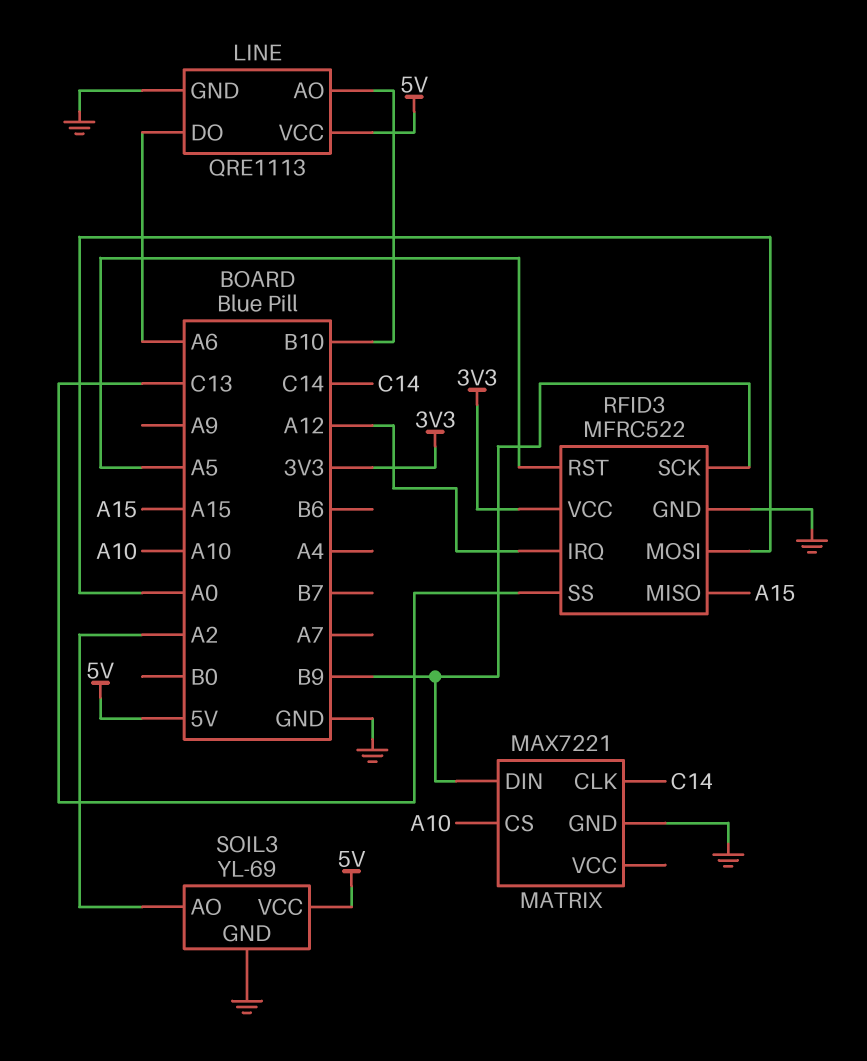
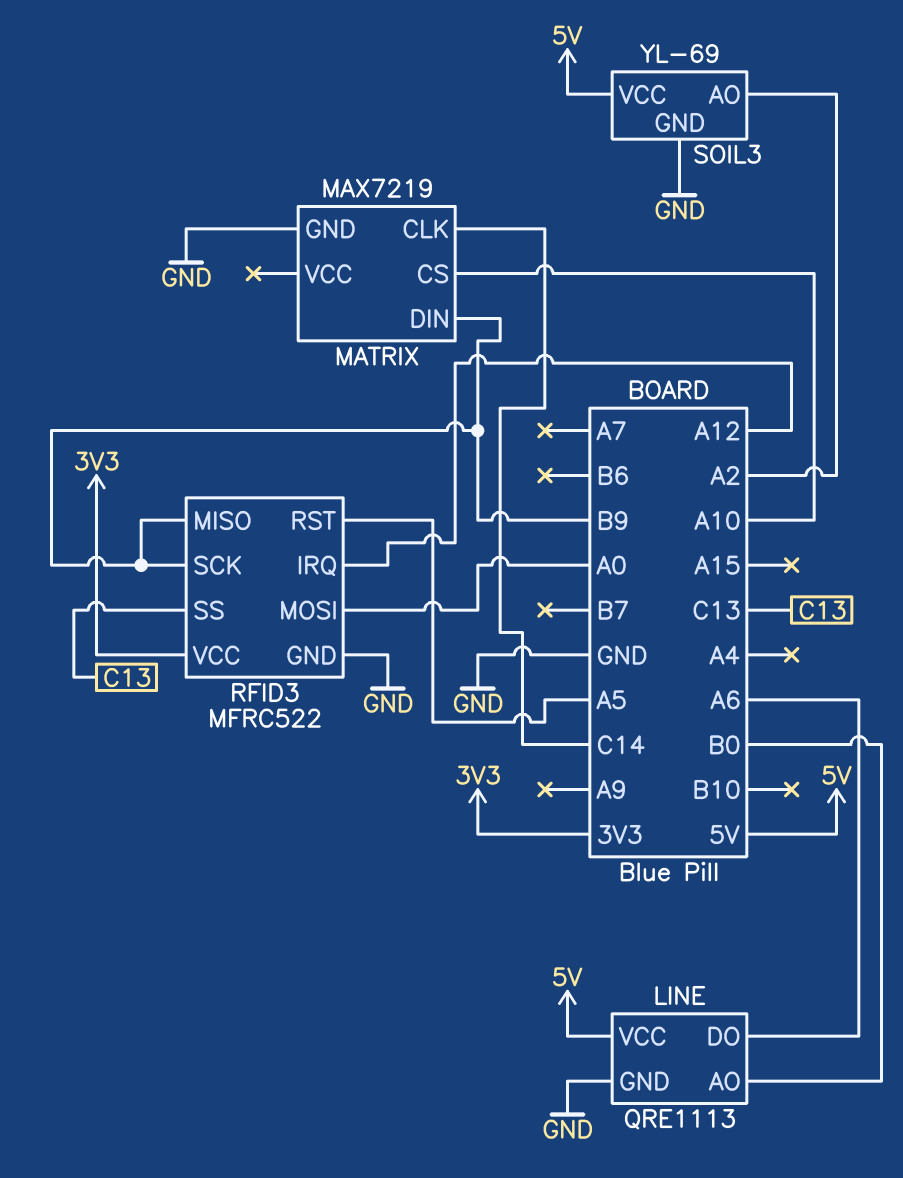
LINE pin AO: B10 -> B0
MATRIX: MAX7221 -> MAX7219
RFID3 pin MISO: A15 -> B9

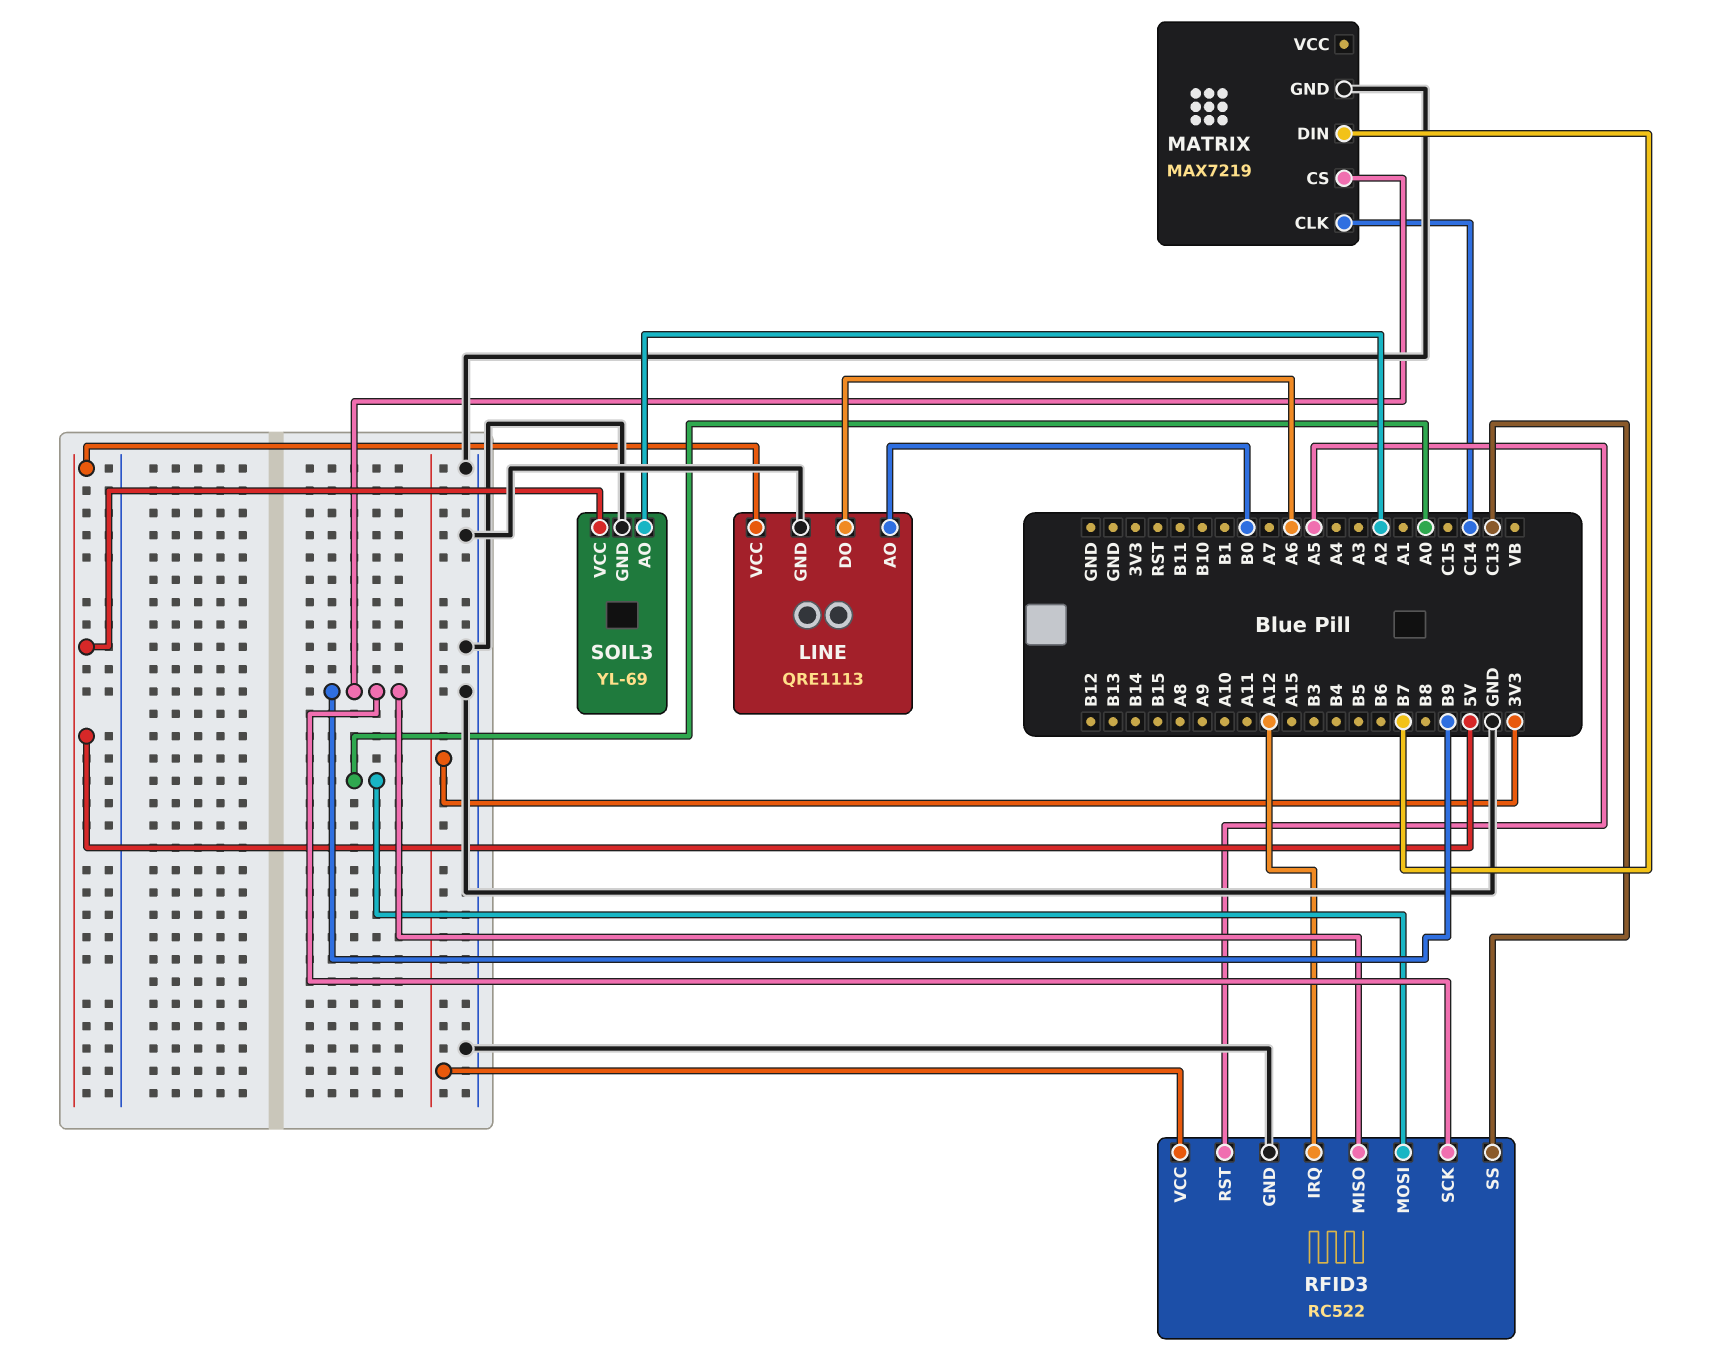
MATRIX pin CS: A10 -> B9
MATRIX pin DIN: B9 -> B7
RFID3: MFRC522 -> RC522

